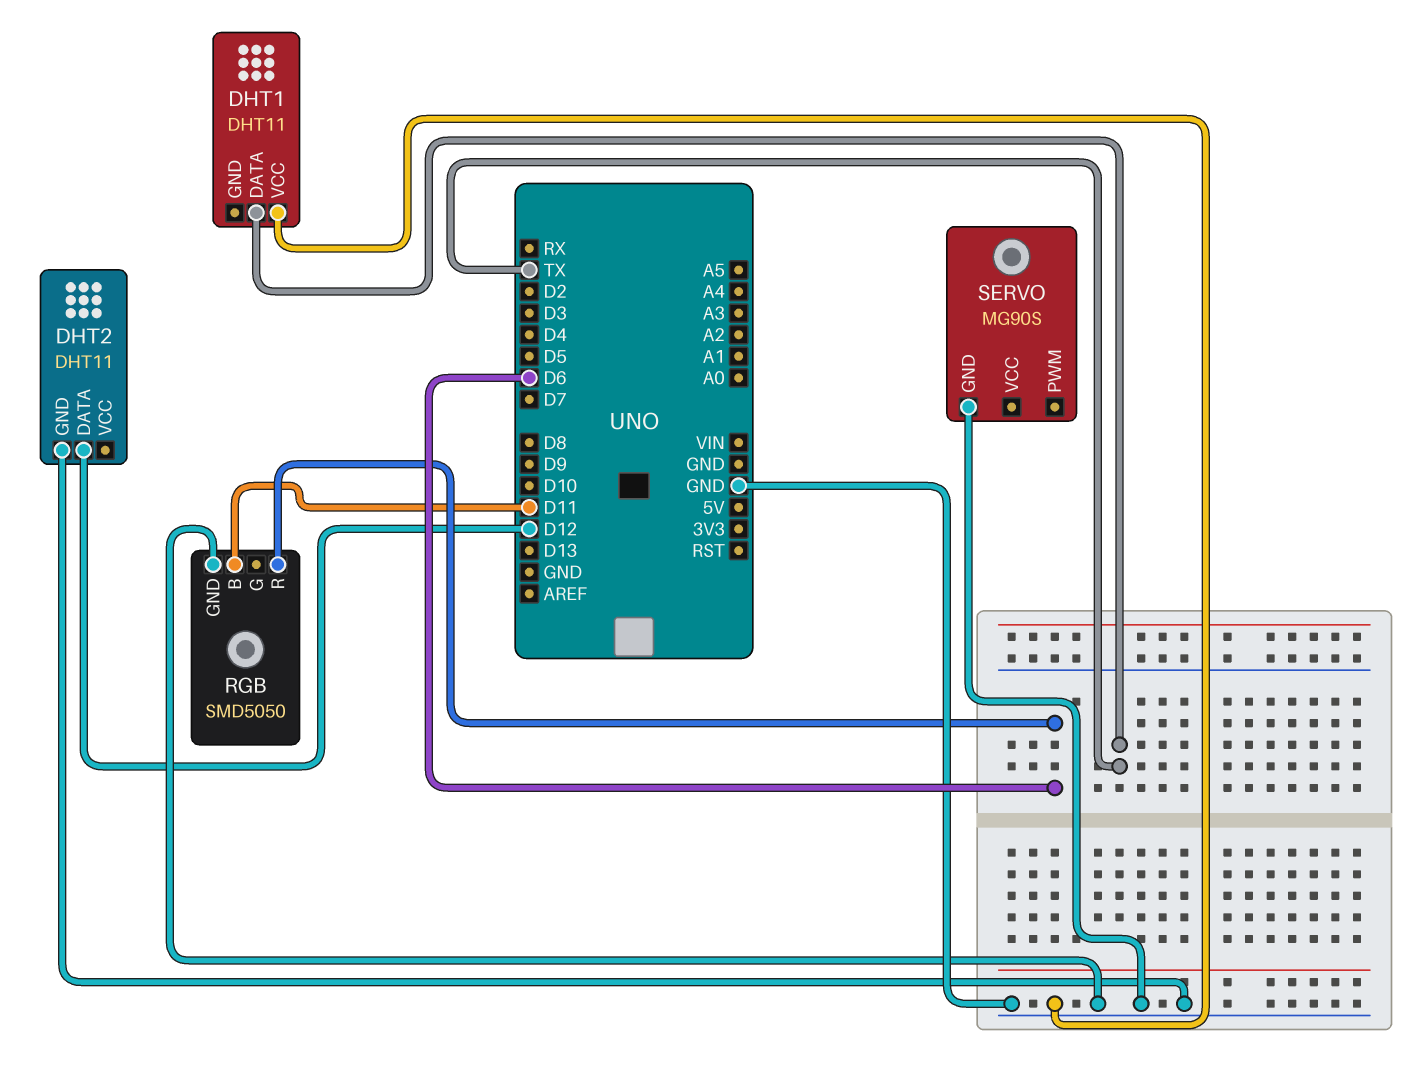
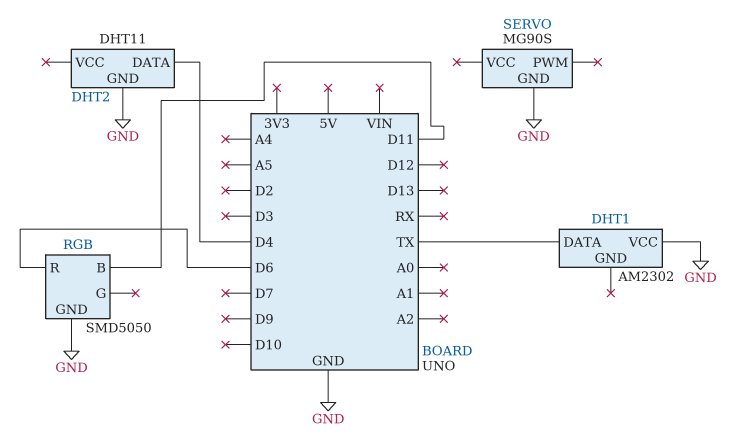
DHT1: DHT11 -> AM2302
DHT2 pin DATA: D12 -> D4

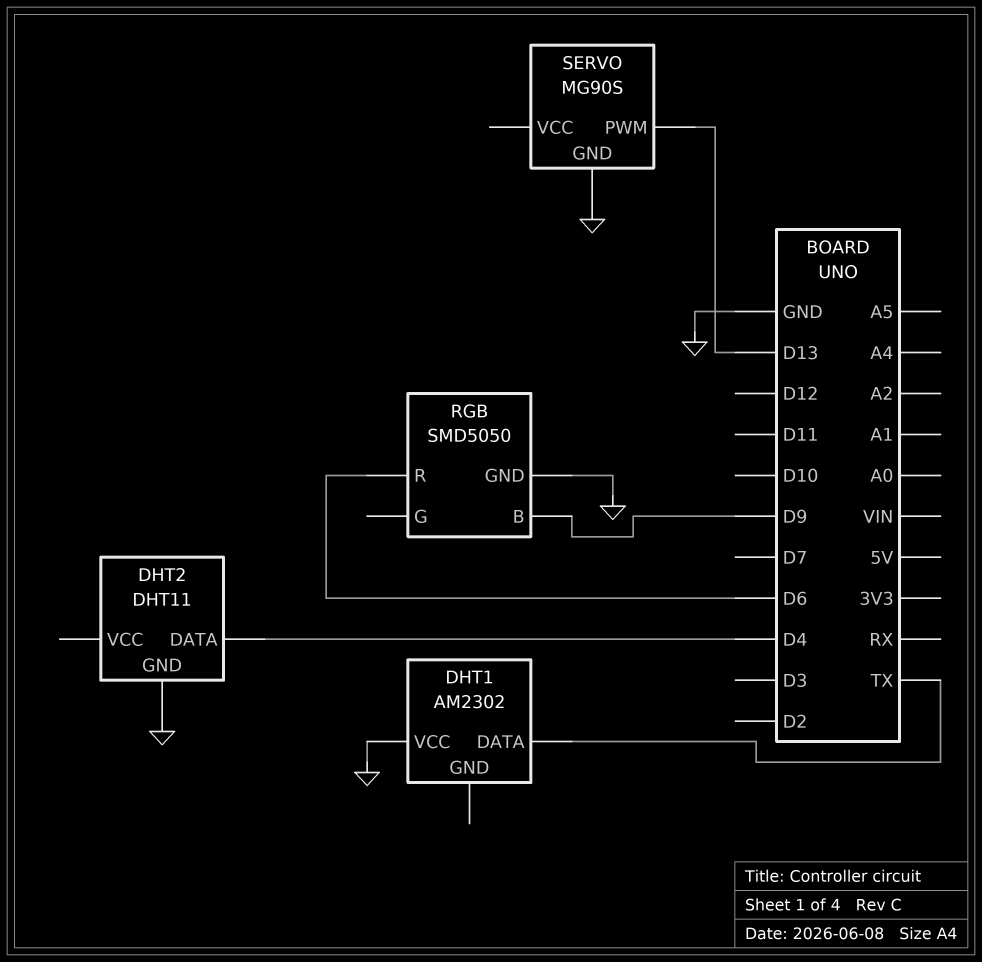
RGB pin B: D11 -> D9
SERVO pin PWM: none -> D13

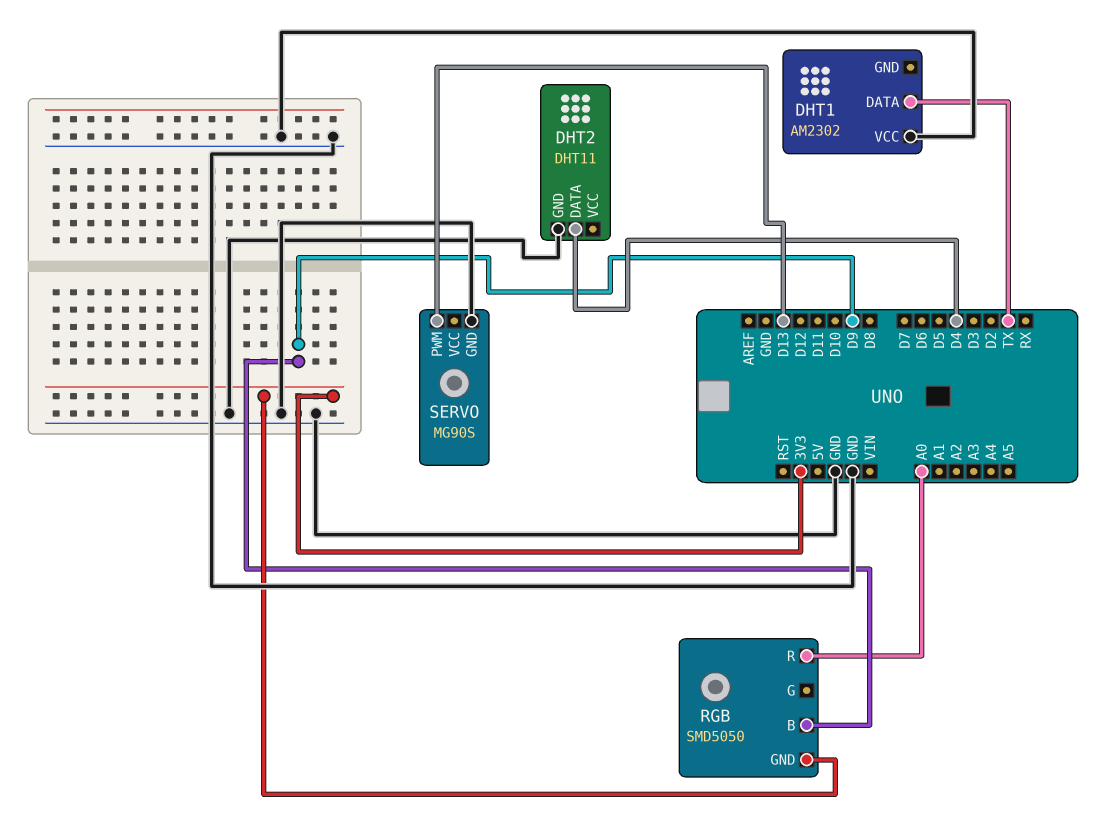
RGB pin GND: GND -> 3V3
RGB pin R: D6 -> A0

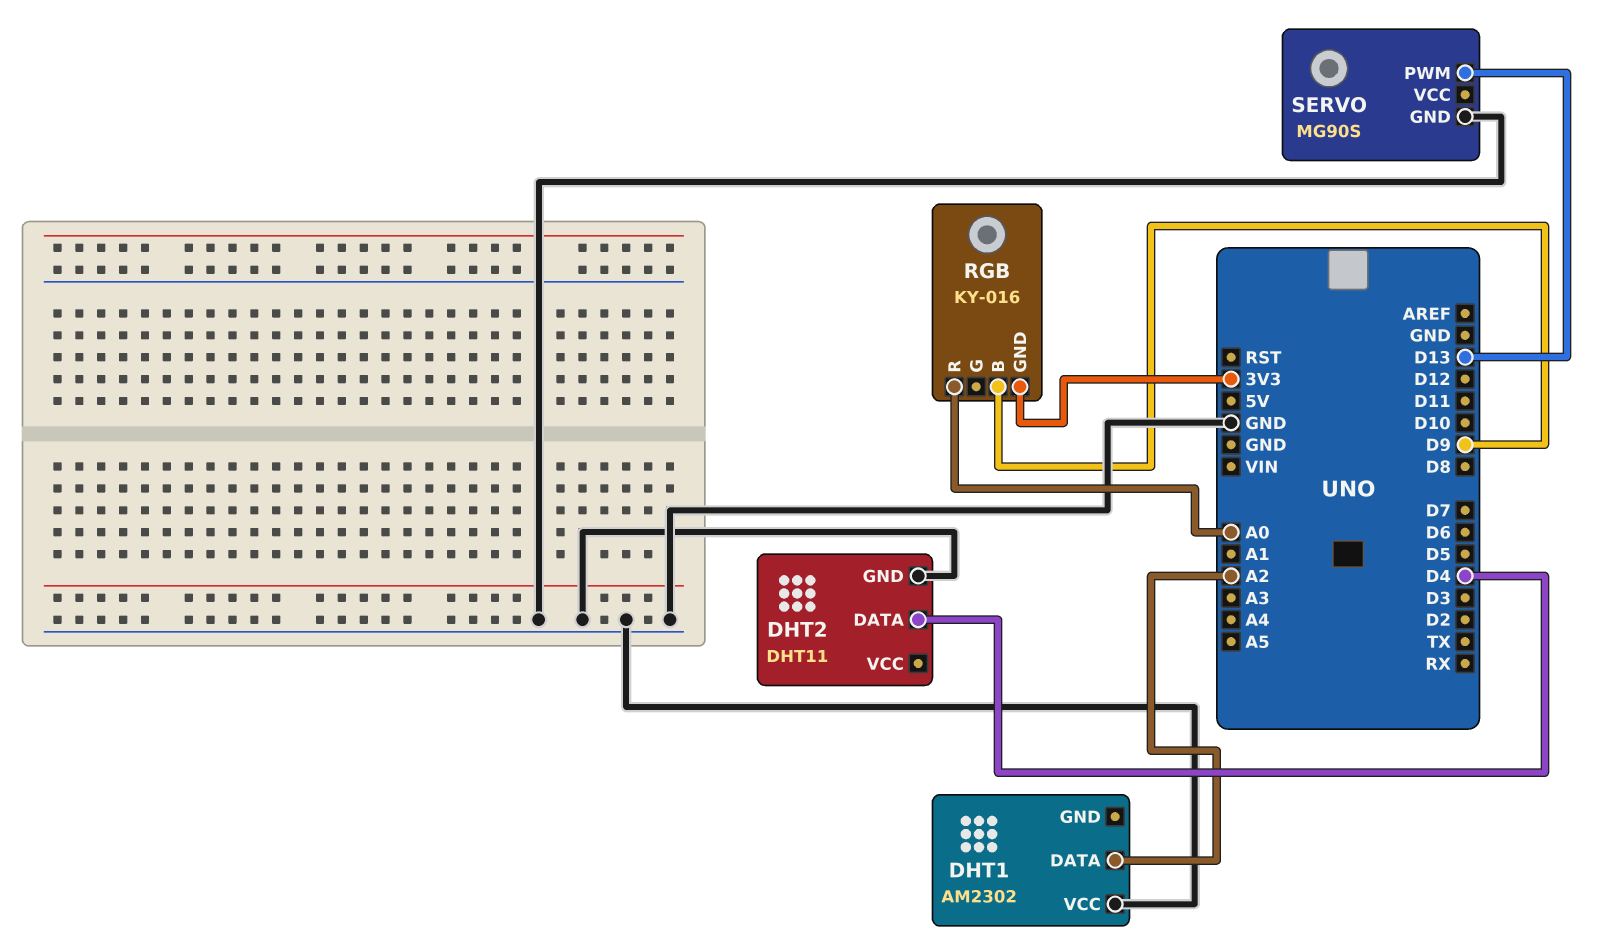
DHT1 pin DATA: TX -> A2
RGB: SMD5050 -> KY-016

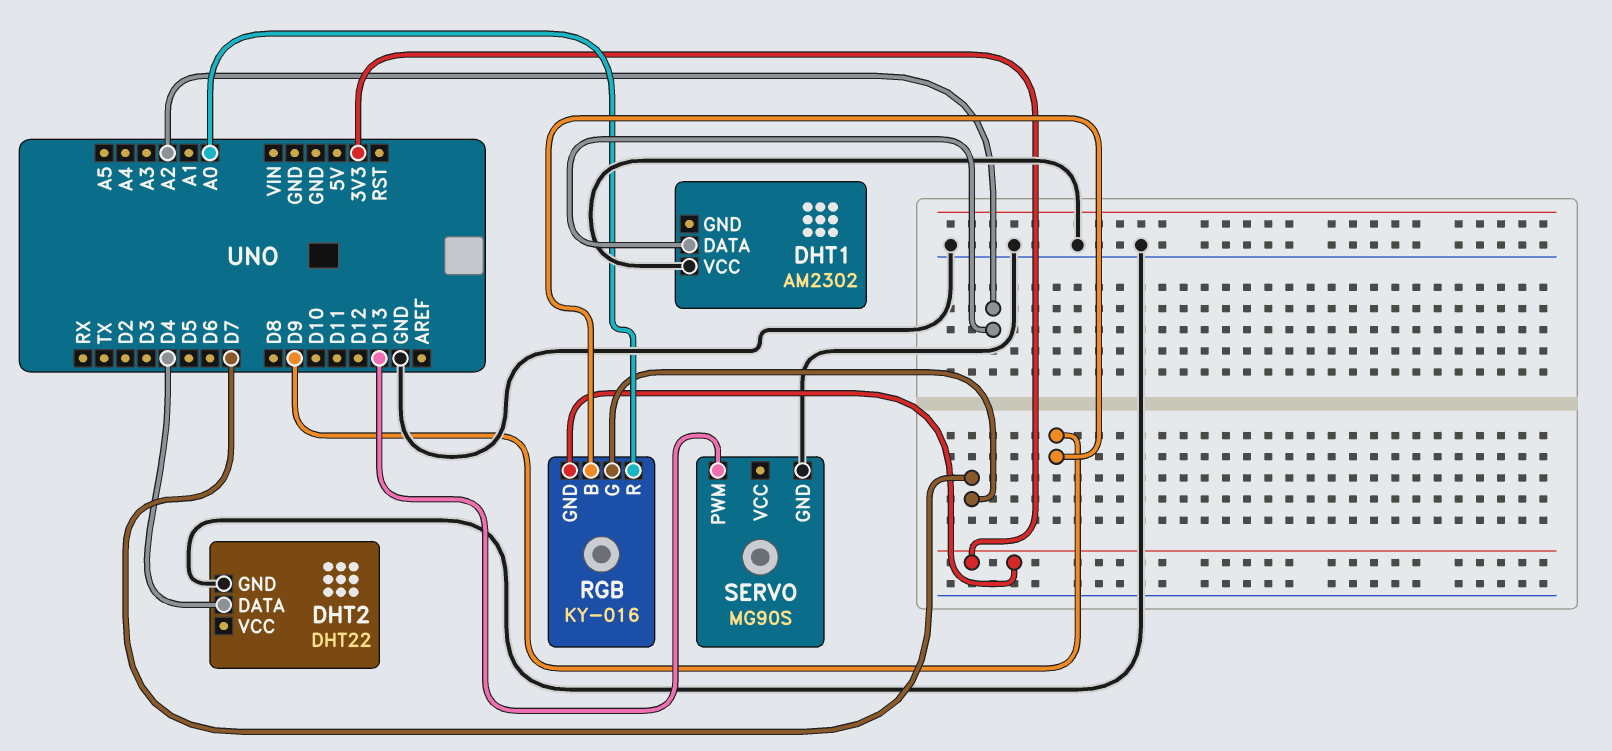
DHT2: DHT11 -> DHT22
RGB pin G: none -> D7

